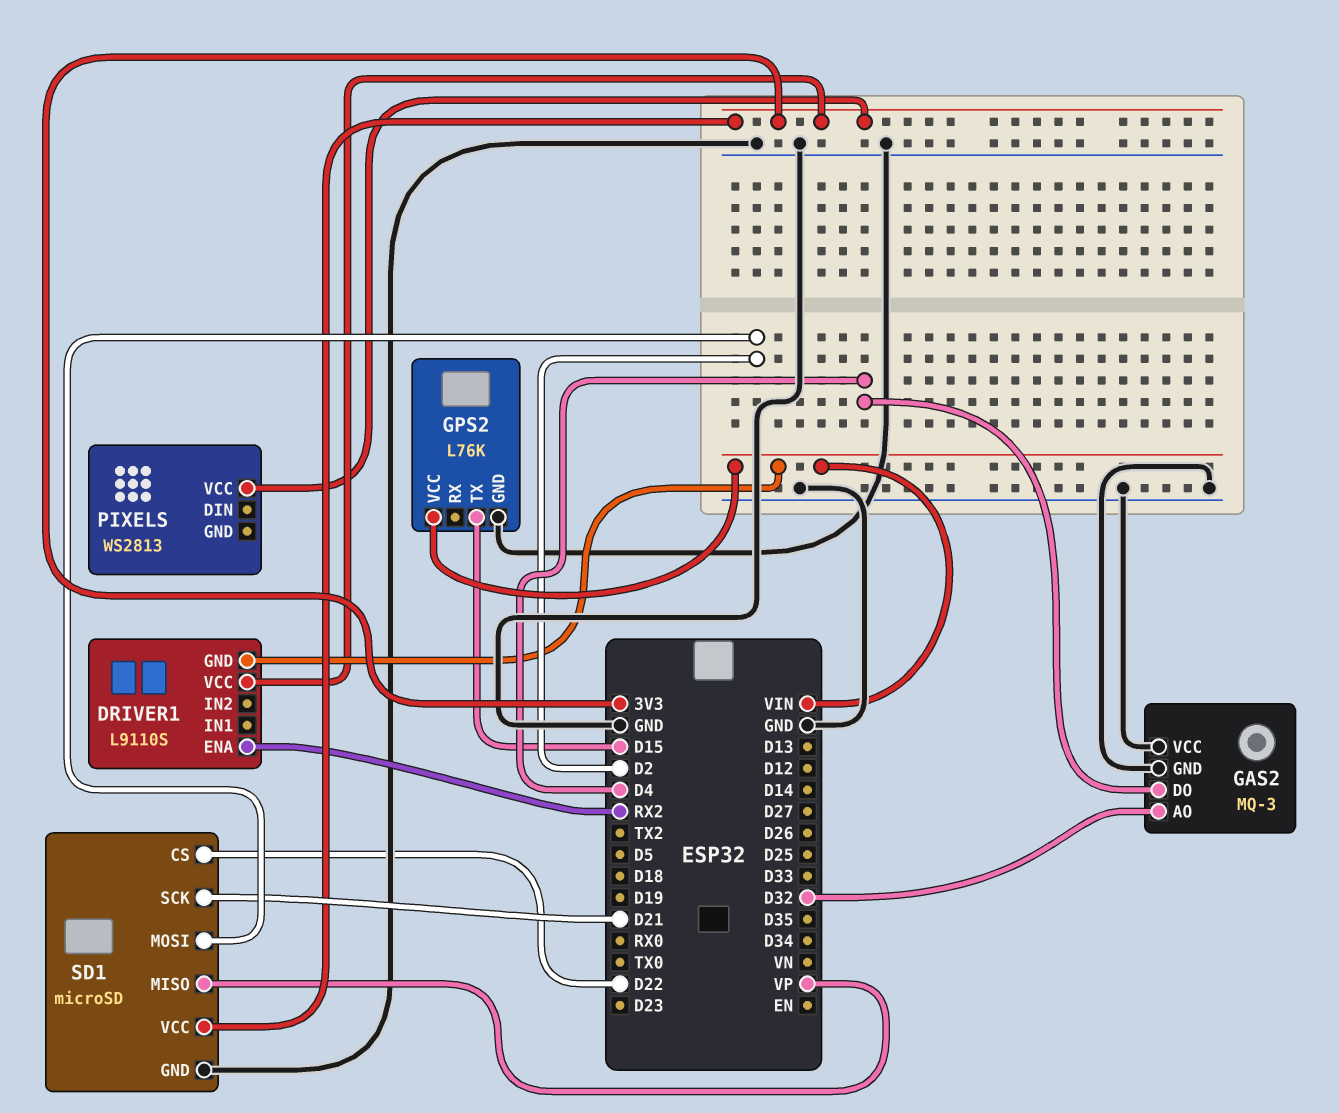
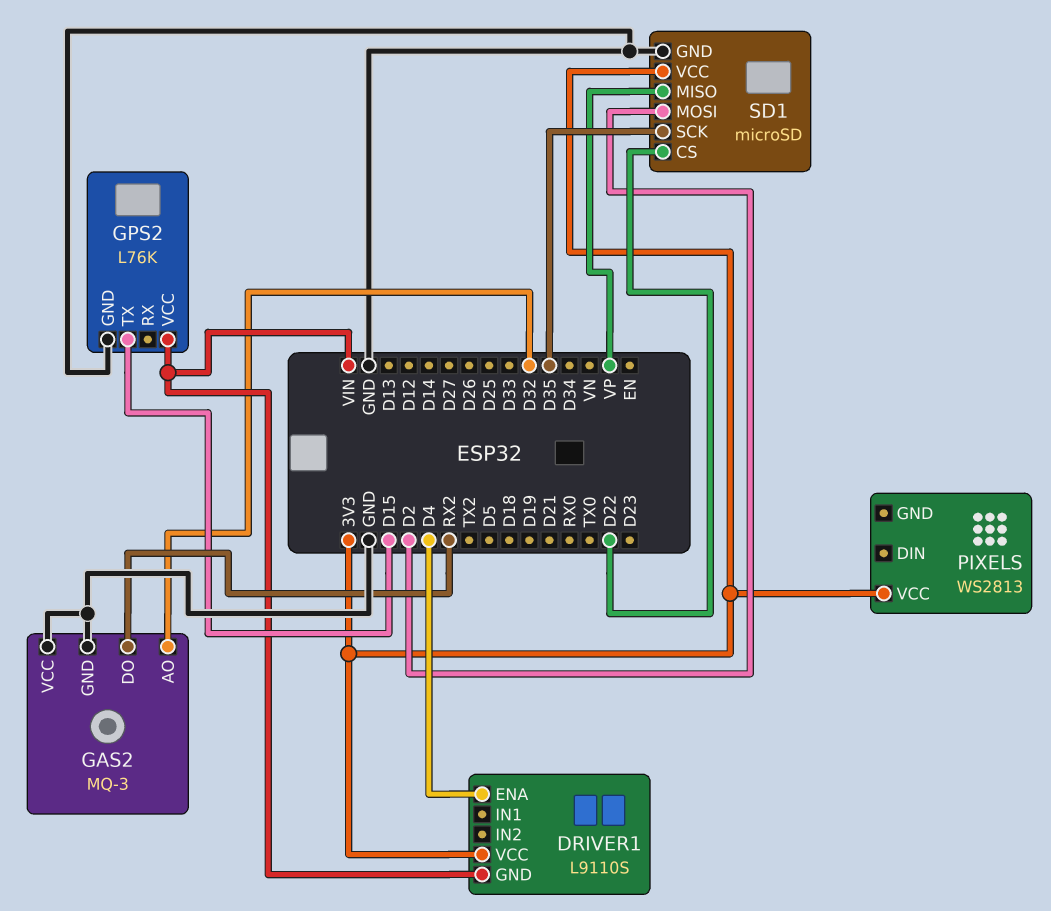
DRIVER1 pin ENA: RX2 -> D4
GAS2 pin DO: D4 -> RX2
SD1 pin SCK: D21 -> D35

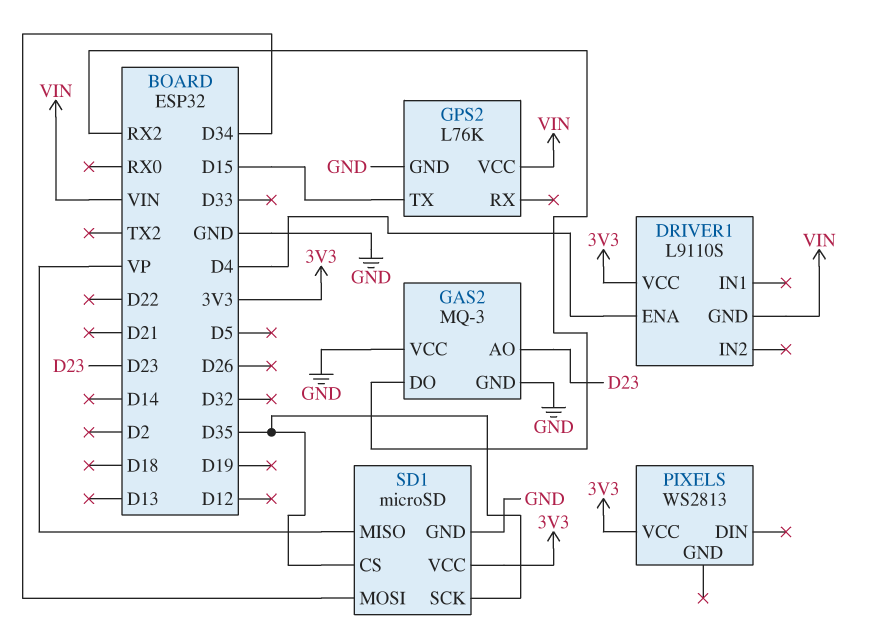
GAS2 pin AO: D32 -> D23
SD1 pin CS: D22 -> D35
SD1 pin MOSI: D2 -> D34

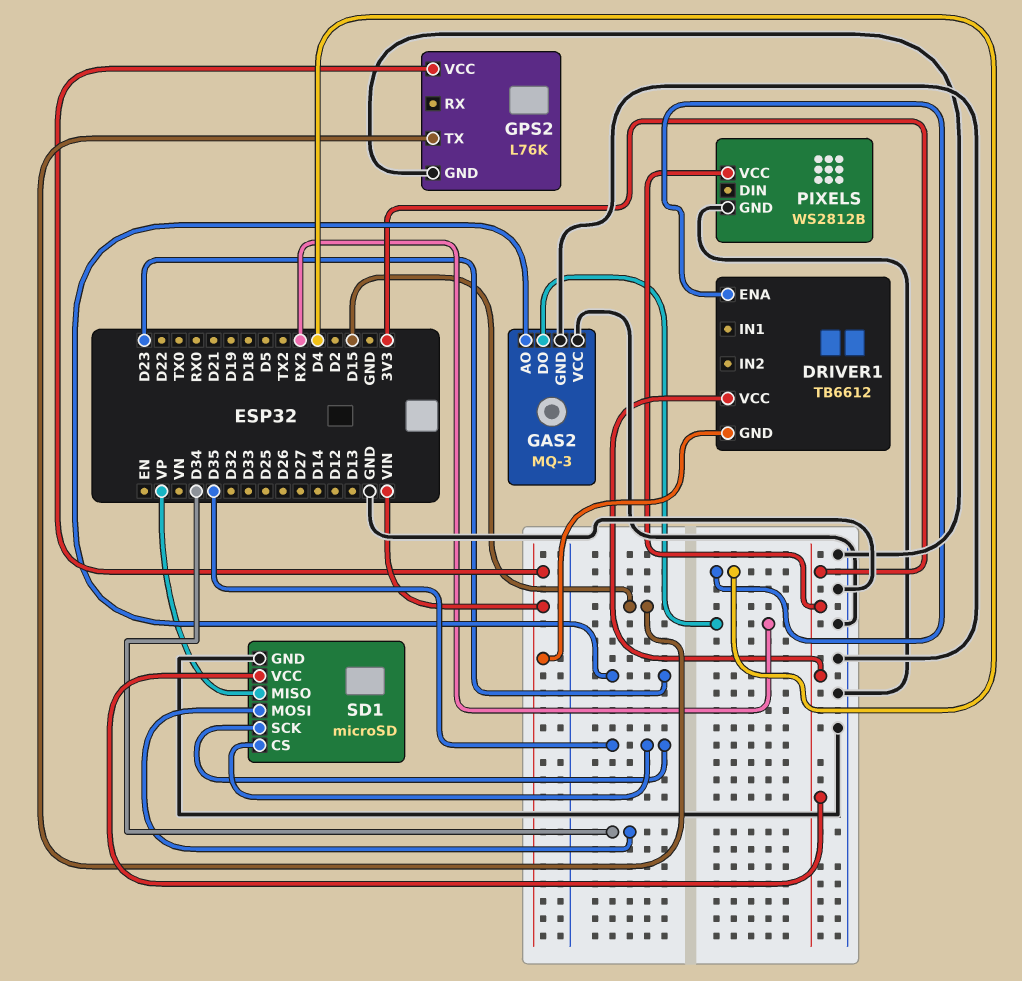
DRIVER1: L9110S -> TB6612
PIXELS: WS2813 -> WS2812B
PIXELS pin GND: none -> GND

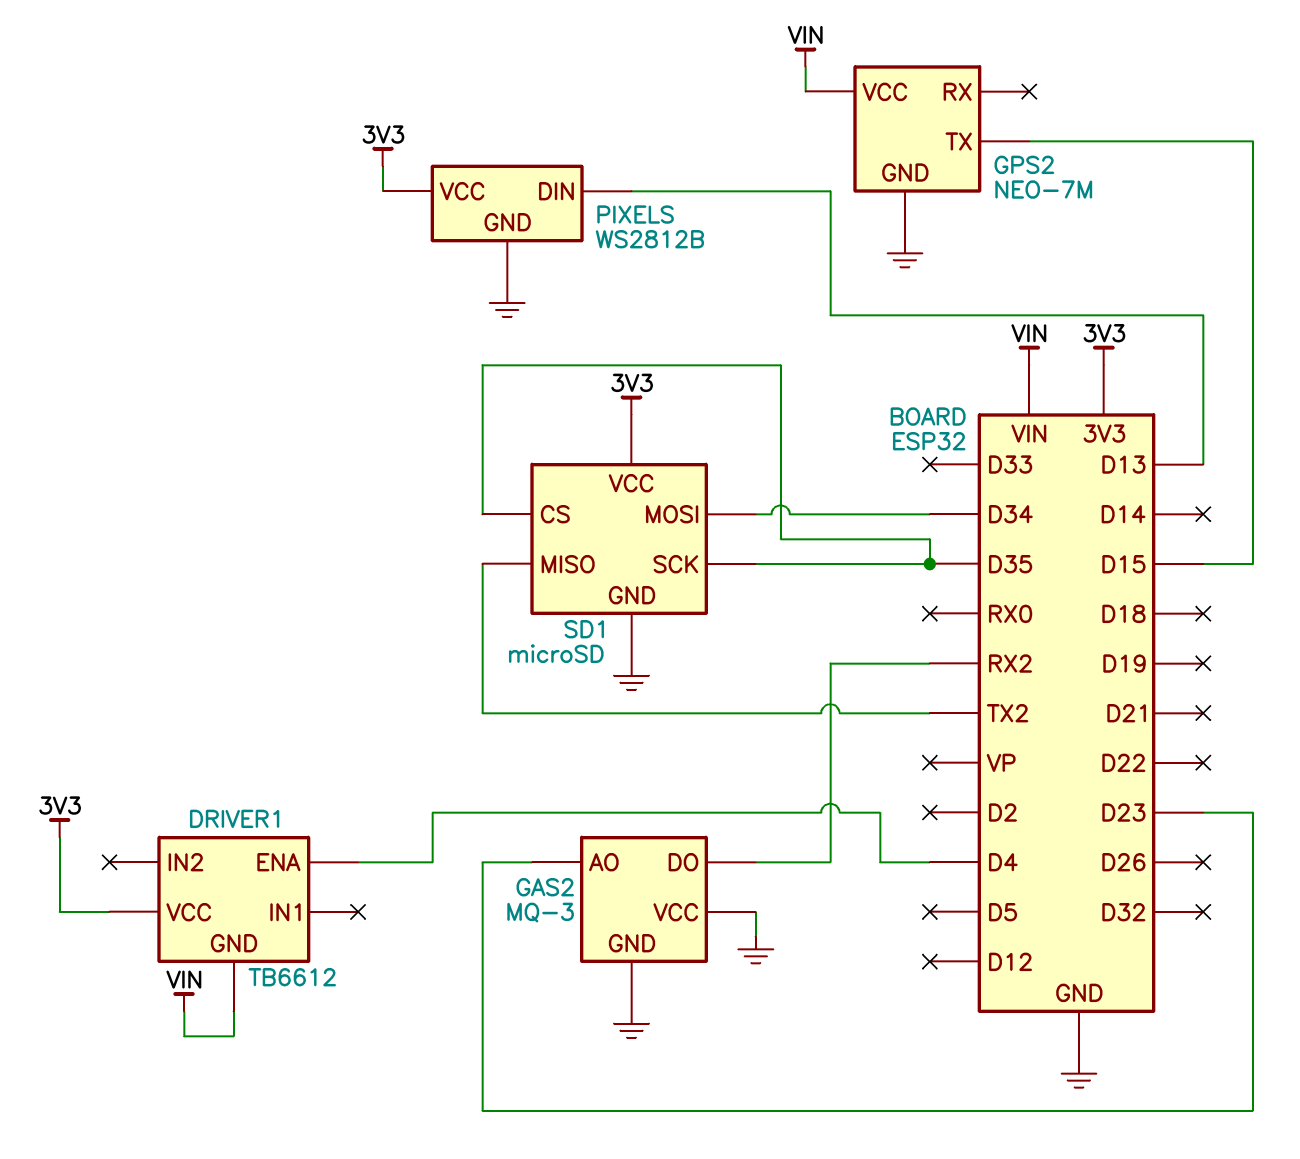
GPS2: L76K -> NEO-7M
PIXELS pin DIN: none -> D13
SD1 pin MISO: VP -> TX2

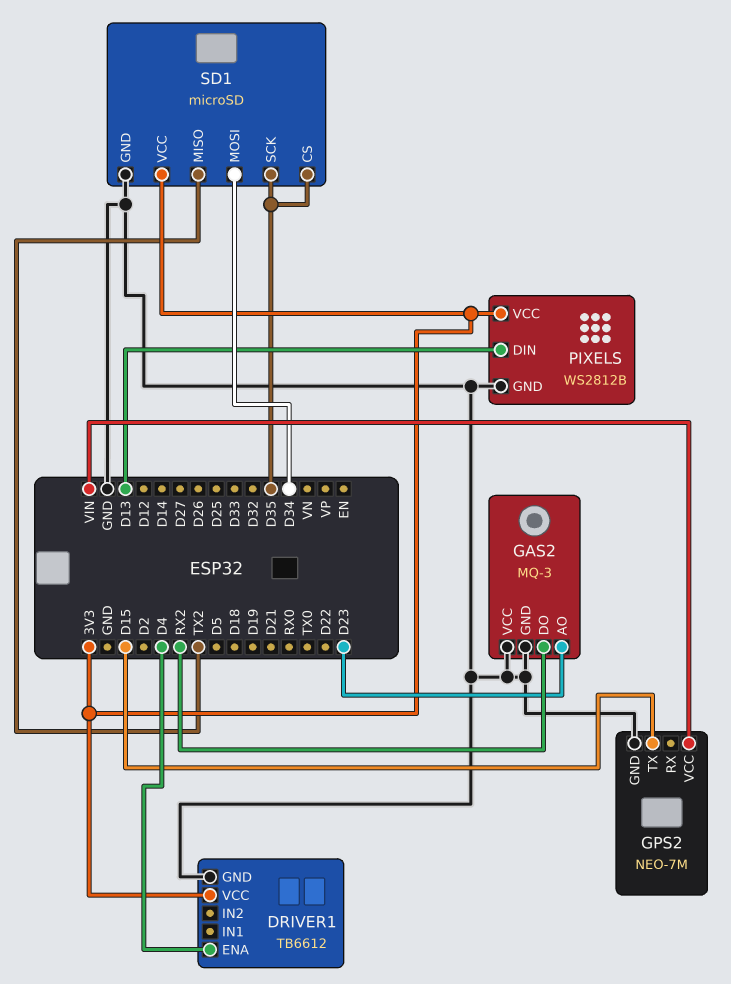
DRIVER1 pin GND: VIN -> GND

